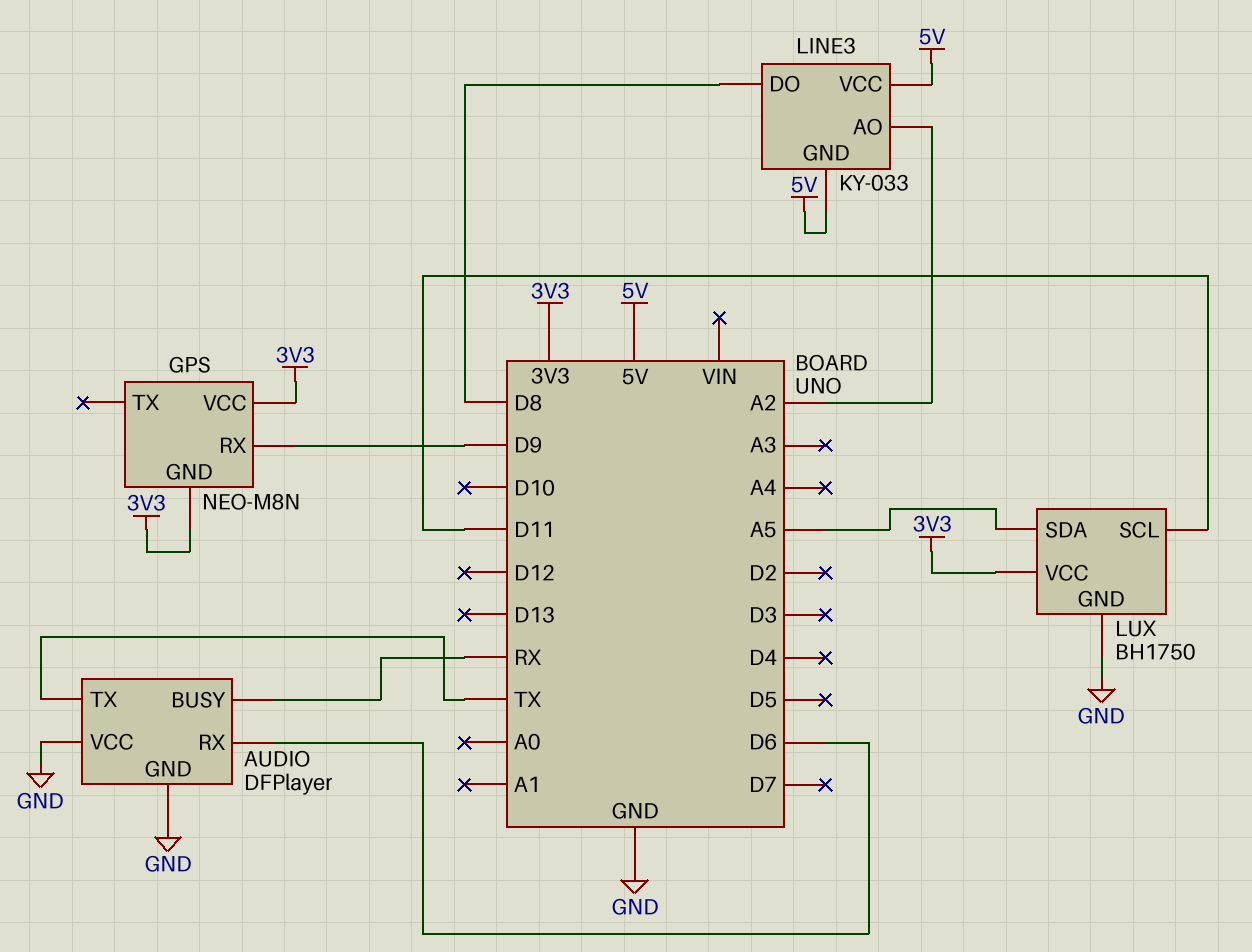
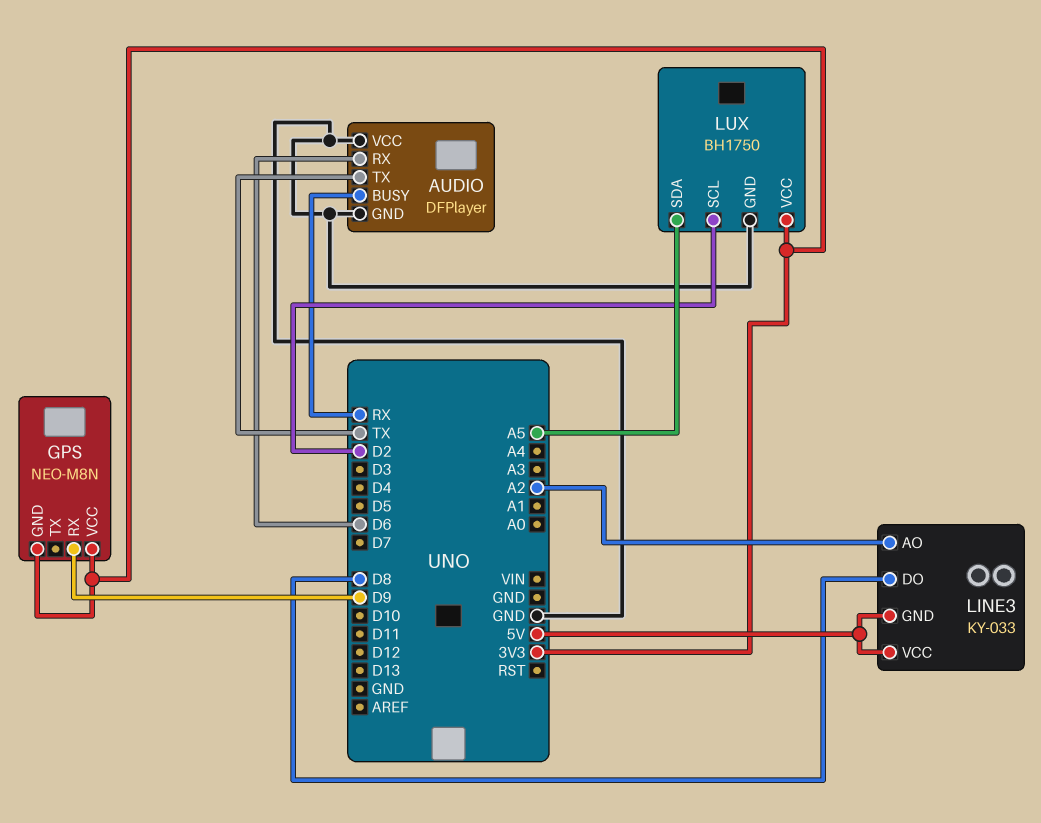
LUX pin SCL: D11 -> D2

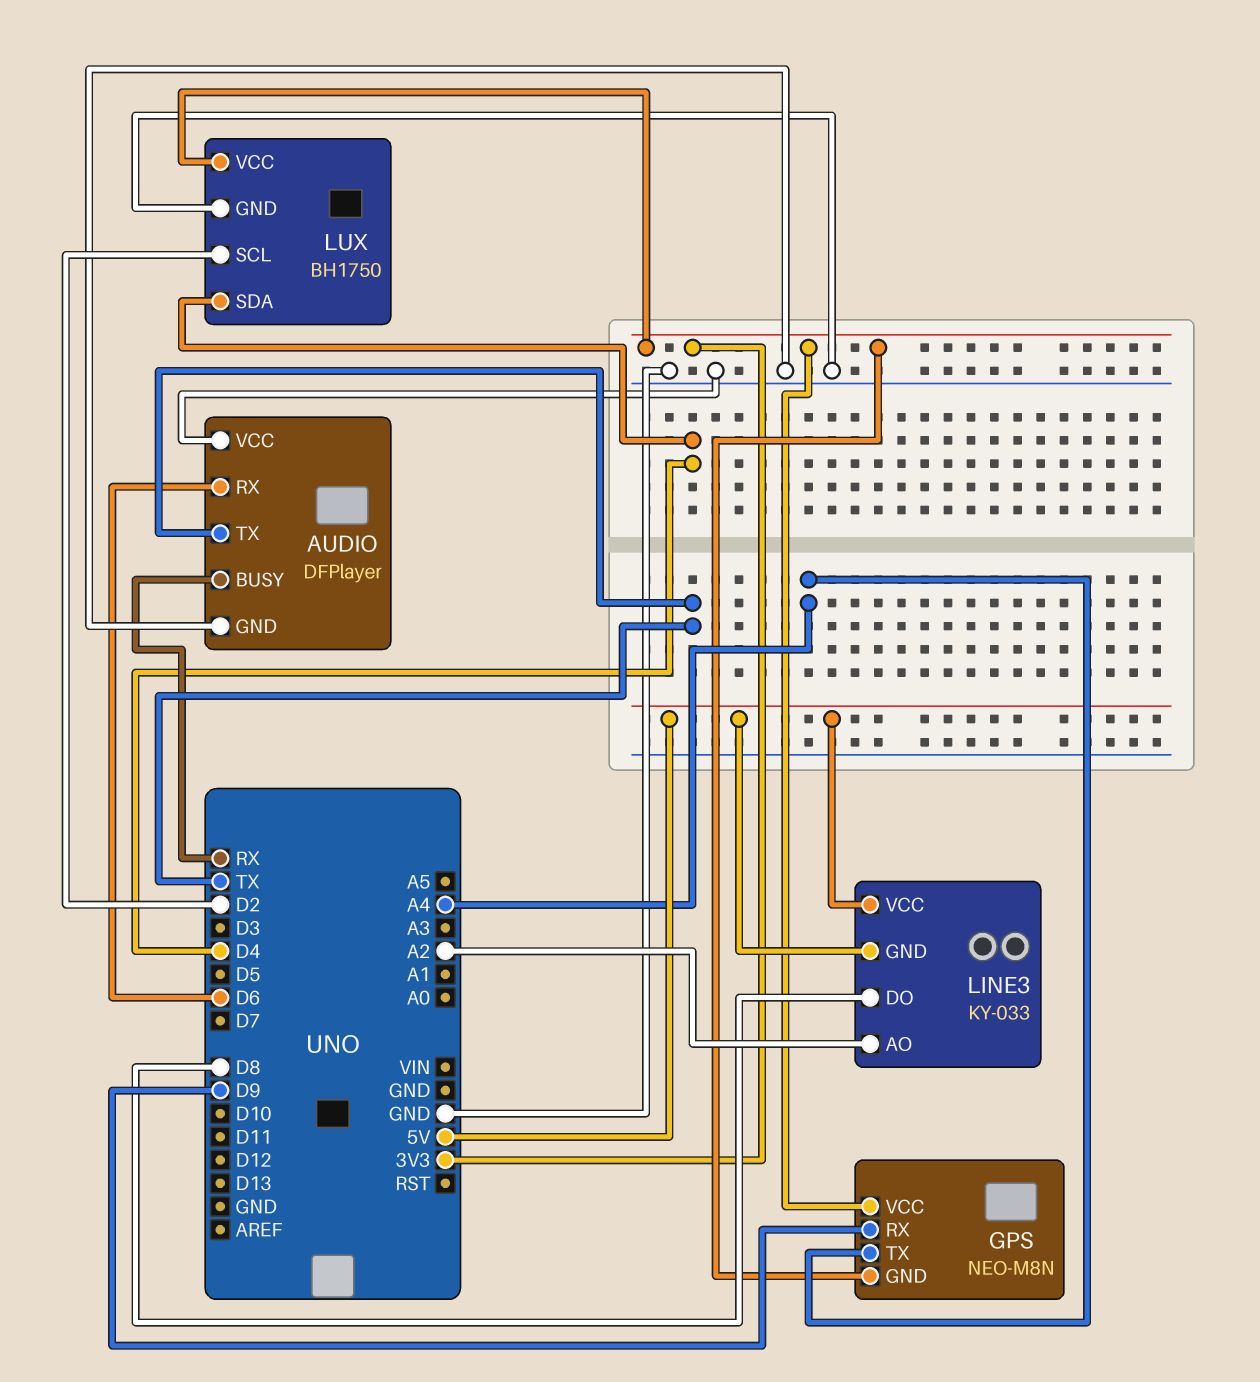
GPS pin TX: none -> A4
LUX pin SDA: A5 -> D4

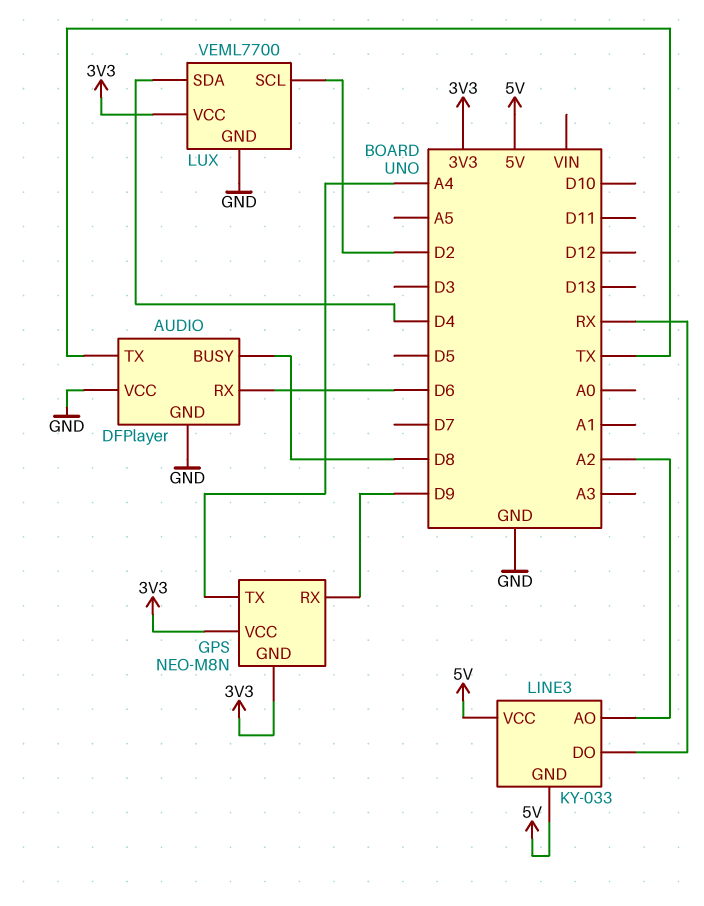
AUDIO pin BUSY: RX -> D8
LINE3 pin DO: D8 -> RX
LUX: BH1750 -> VEML7700

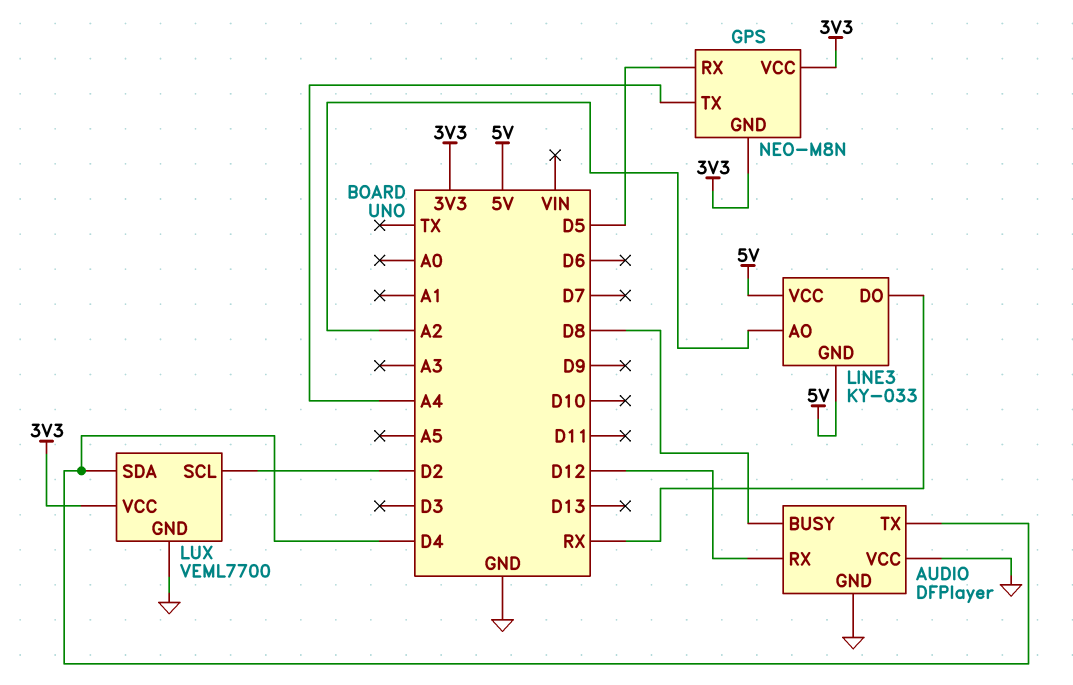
AUDIO pin RX: D6 -> D12
AUDIO pin TX: TX -> D4
GPS pin RX: D9 -> D5

